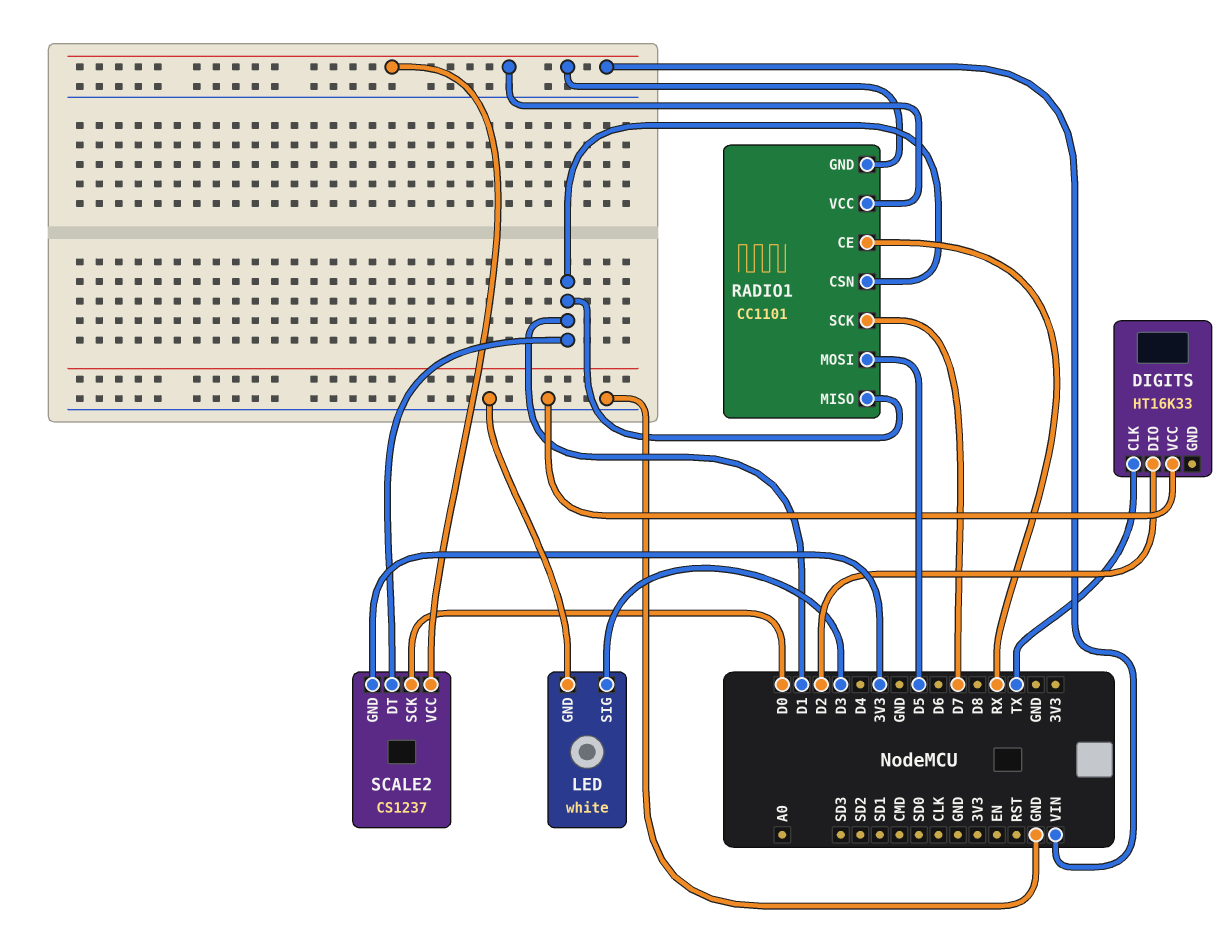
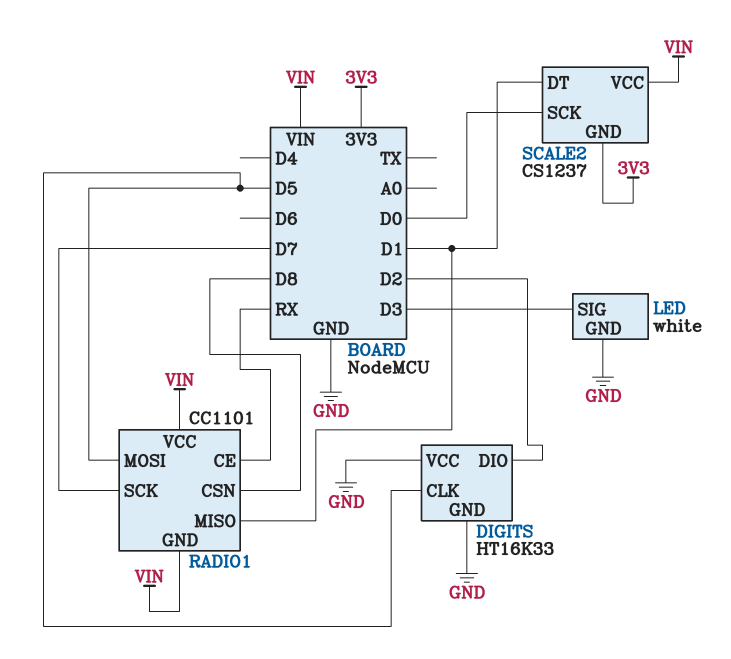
DIGITS pin CLK: TX -> D5
DIGITS pin GND: none -> GND
RADIO1 pin CSN: D1 -> D8

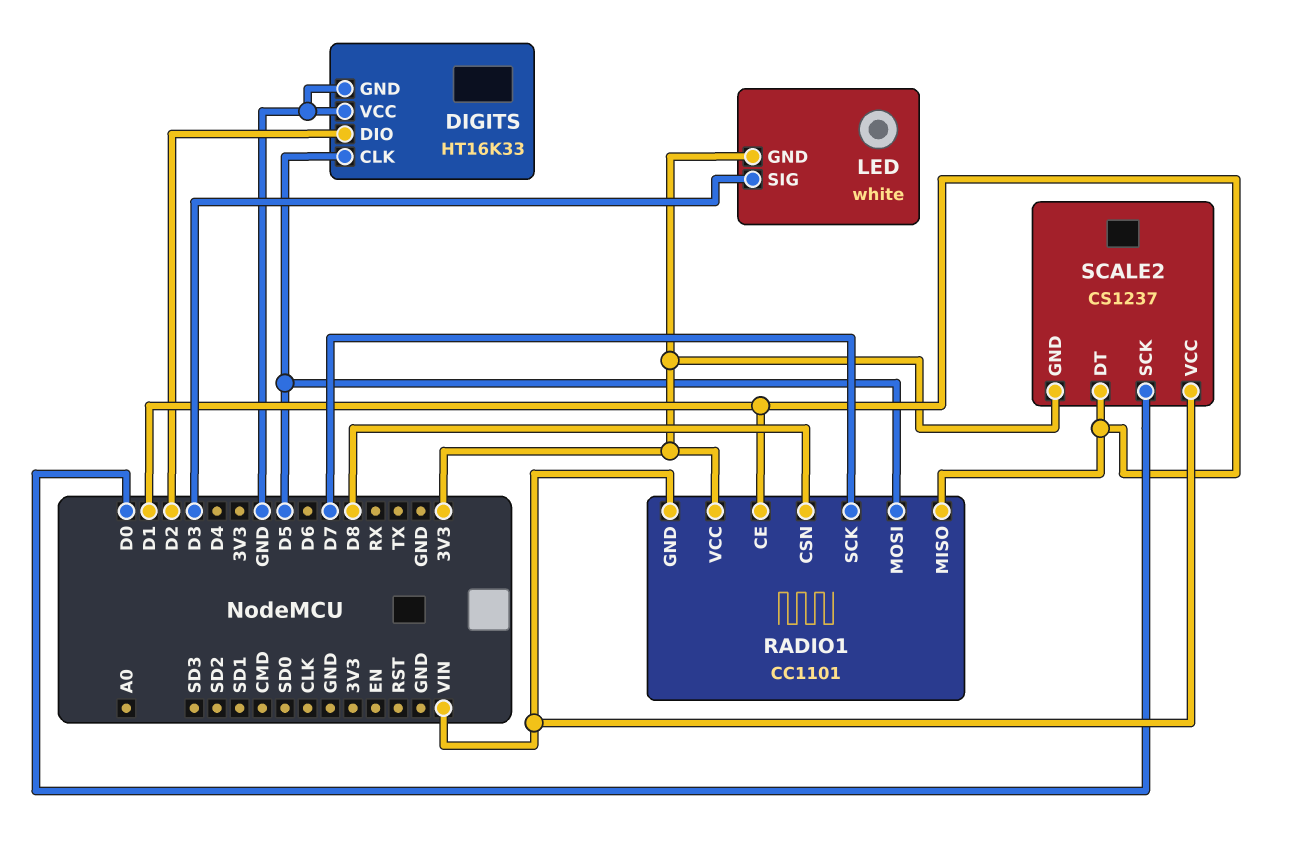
LED pin GND: GND -> 3V3
RADIO1 pin CE: RX -> D1
RADIO1 pin VCC: VIN -> 3V3

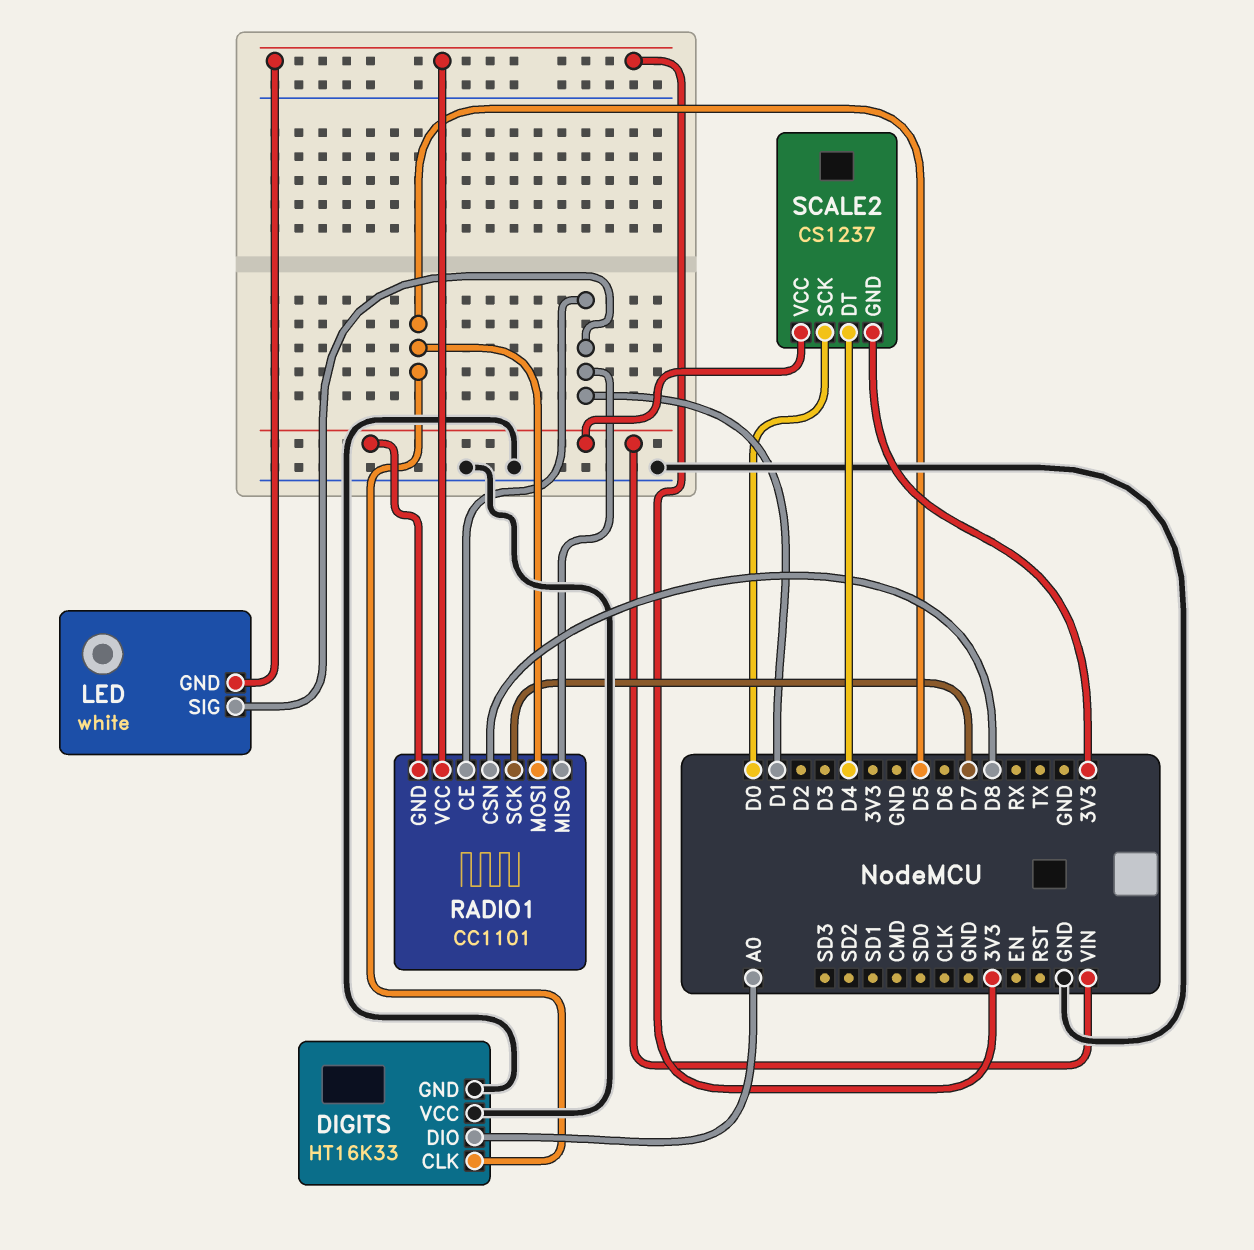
DIGITS pin DIO: D2 -> A0
LED pin SIG: D3 -> D1
SCALE2 pin DT: D1 -> D4

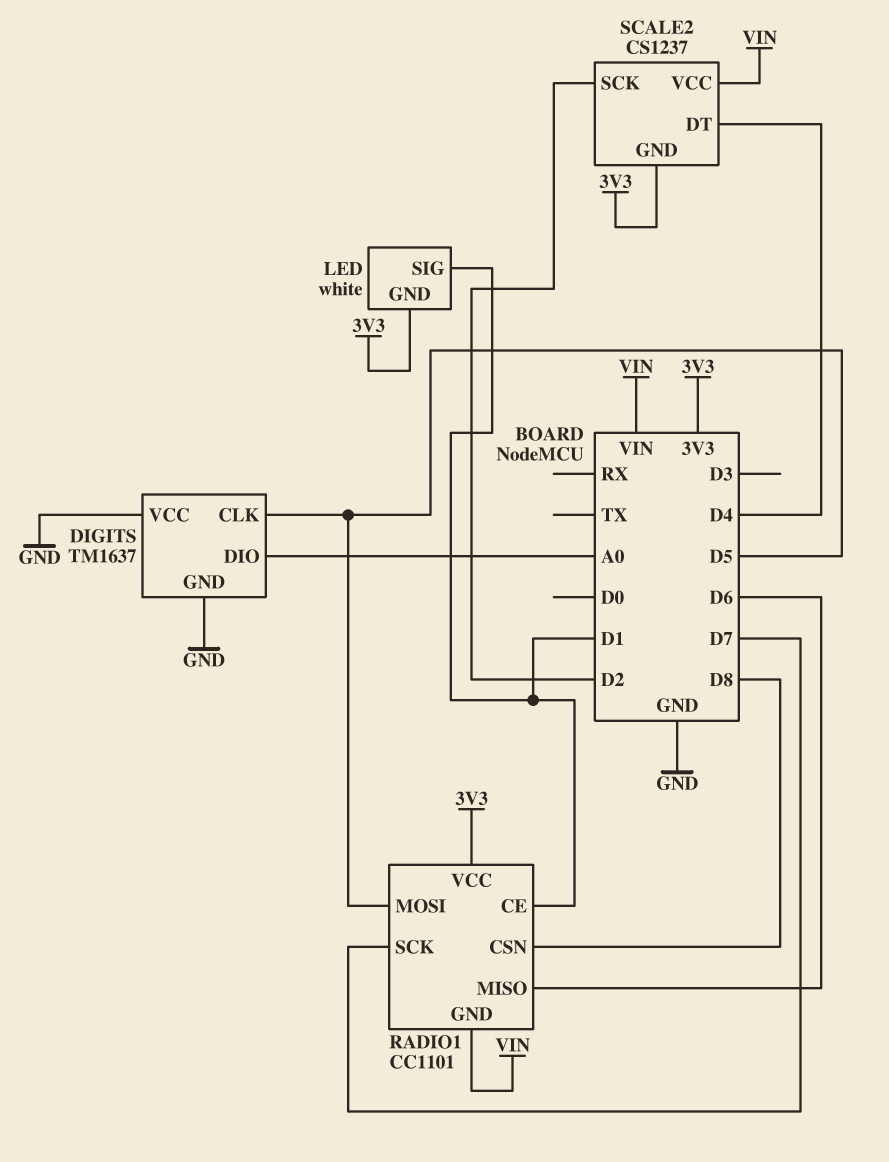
DIGITS: HT16K33 -> TM1637
RADIO1 pin MISO: D1 -> D6
SCALE2 pin SCK: D0 -> D2

